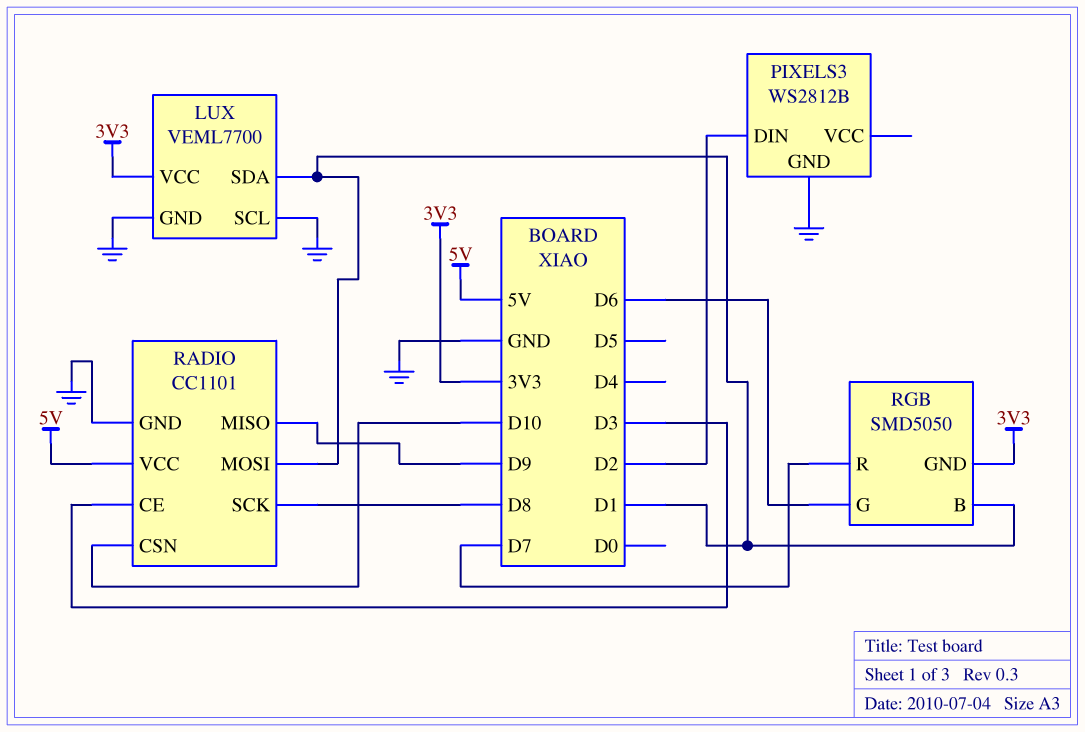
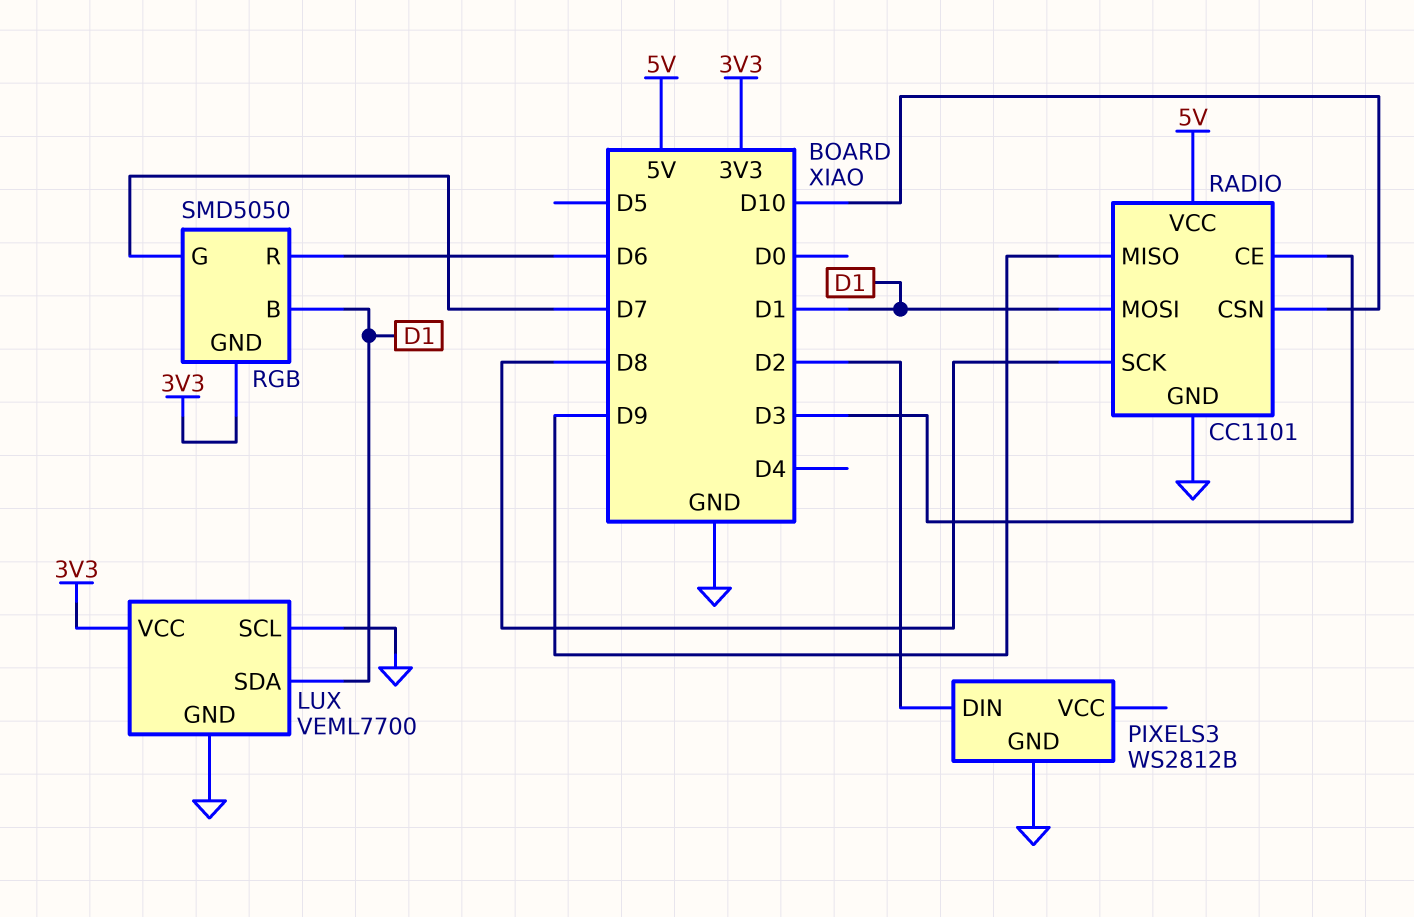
RGB pin G: D6 -> D7
RGB pin R: D7 -> D6

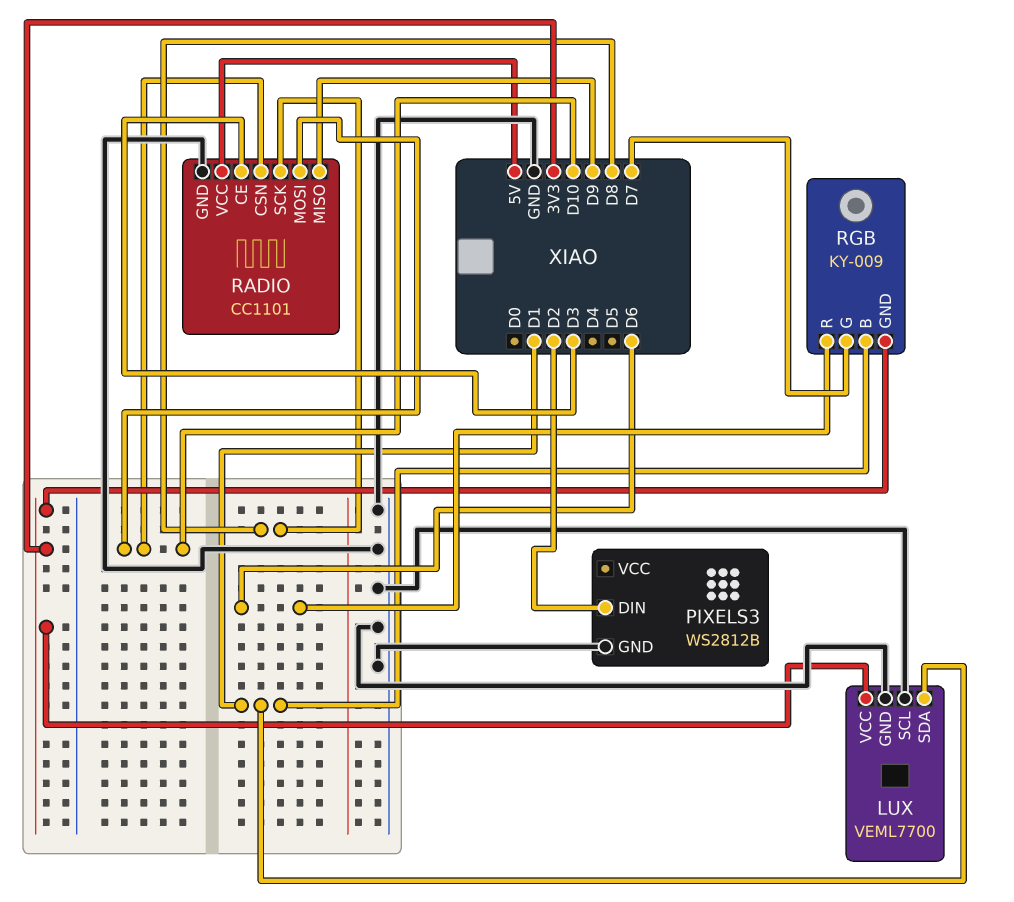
RADIO pin MOSI: D1 -> D10
RGB: SMD5050 -> KY-009

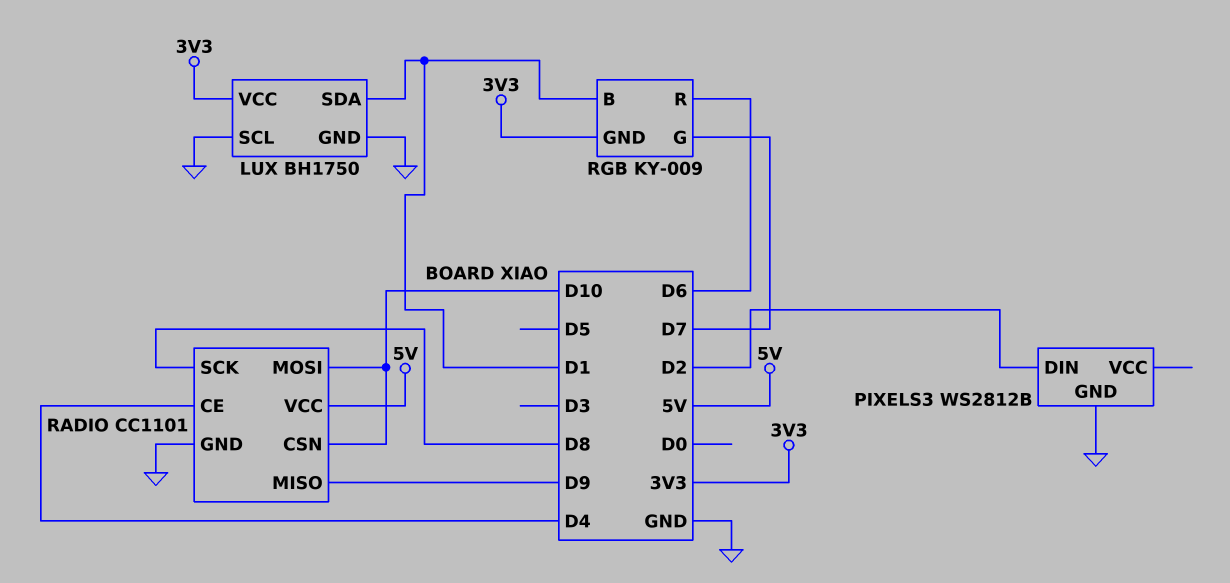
LUX: VEML7700 -> BH1750
RADIO pin CE: D3 -> D4

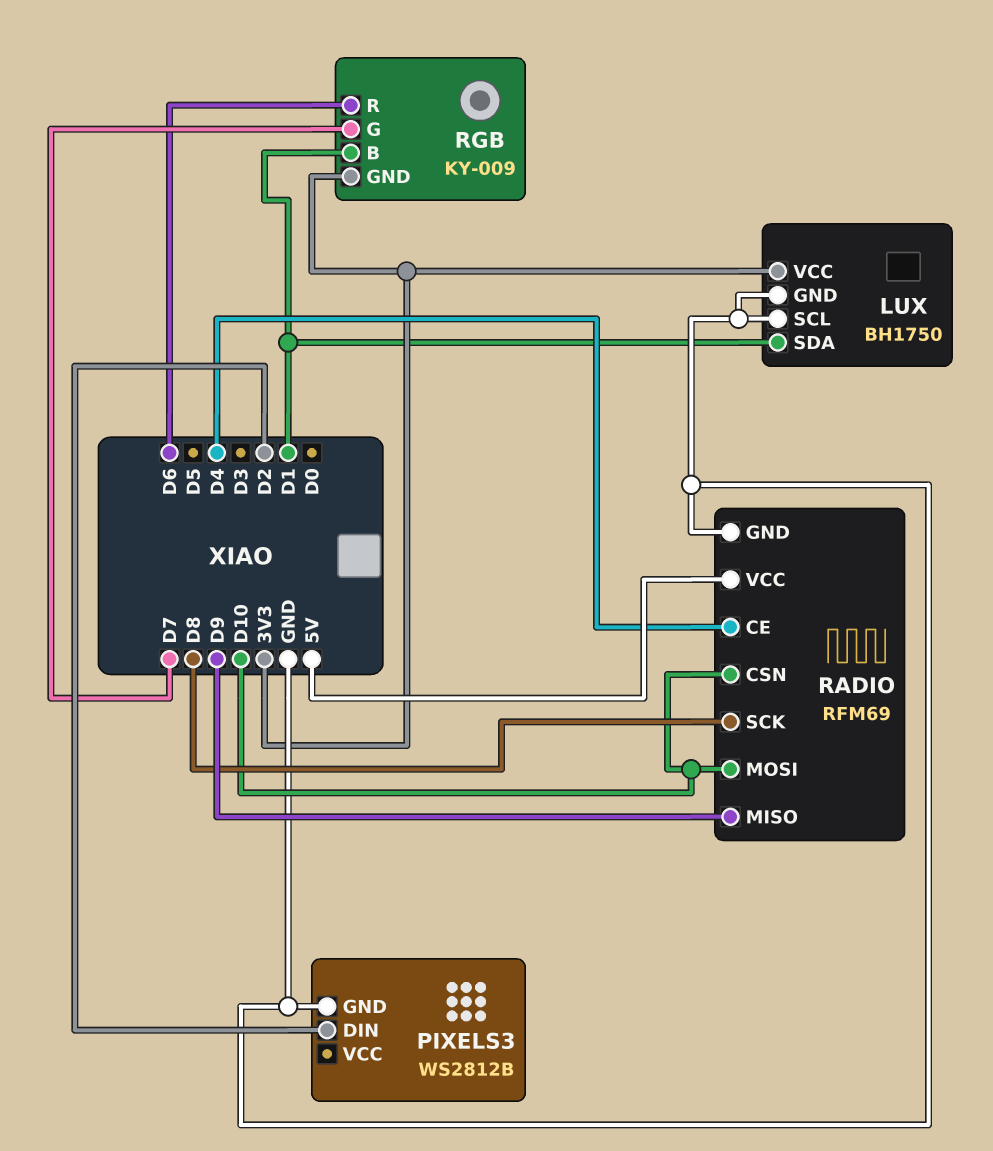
RADIO: CC1101 -> RFM69

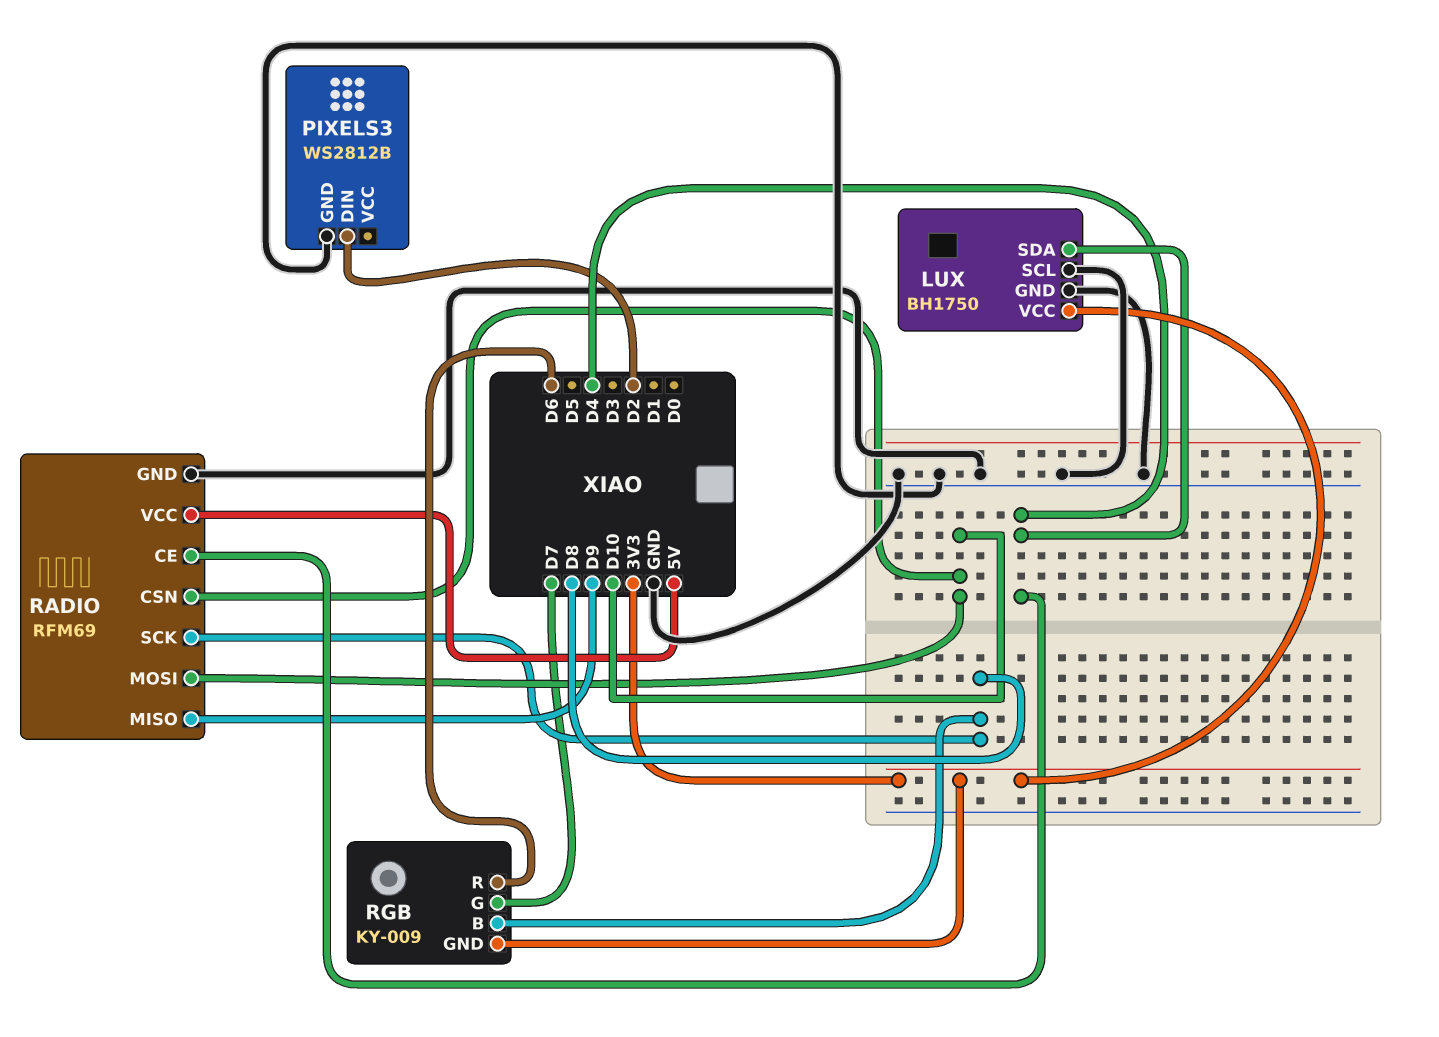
LUX pin SDA: D1 -> D4
RGB pin B: D1 -> D8

